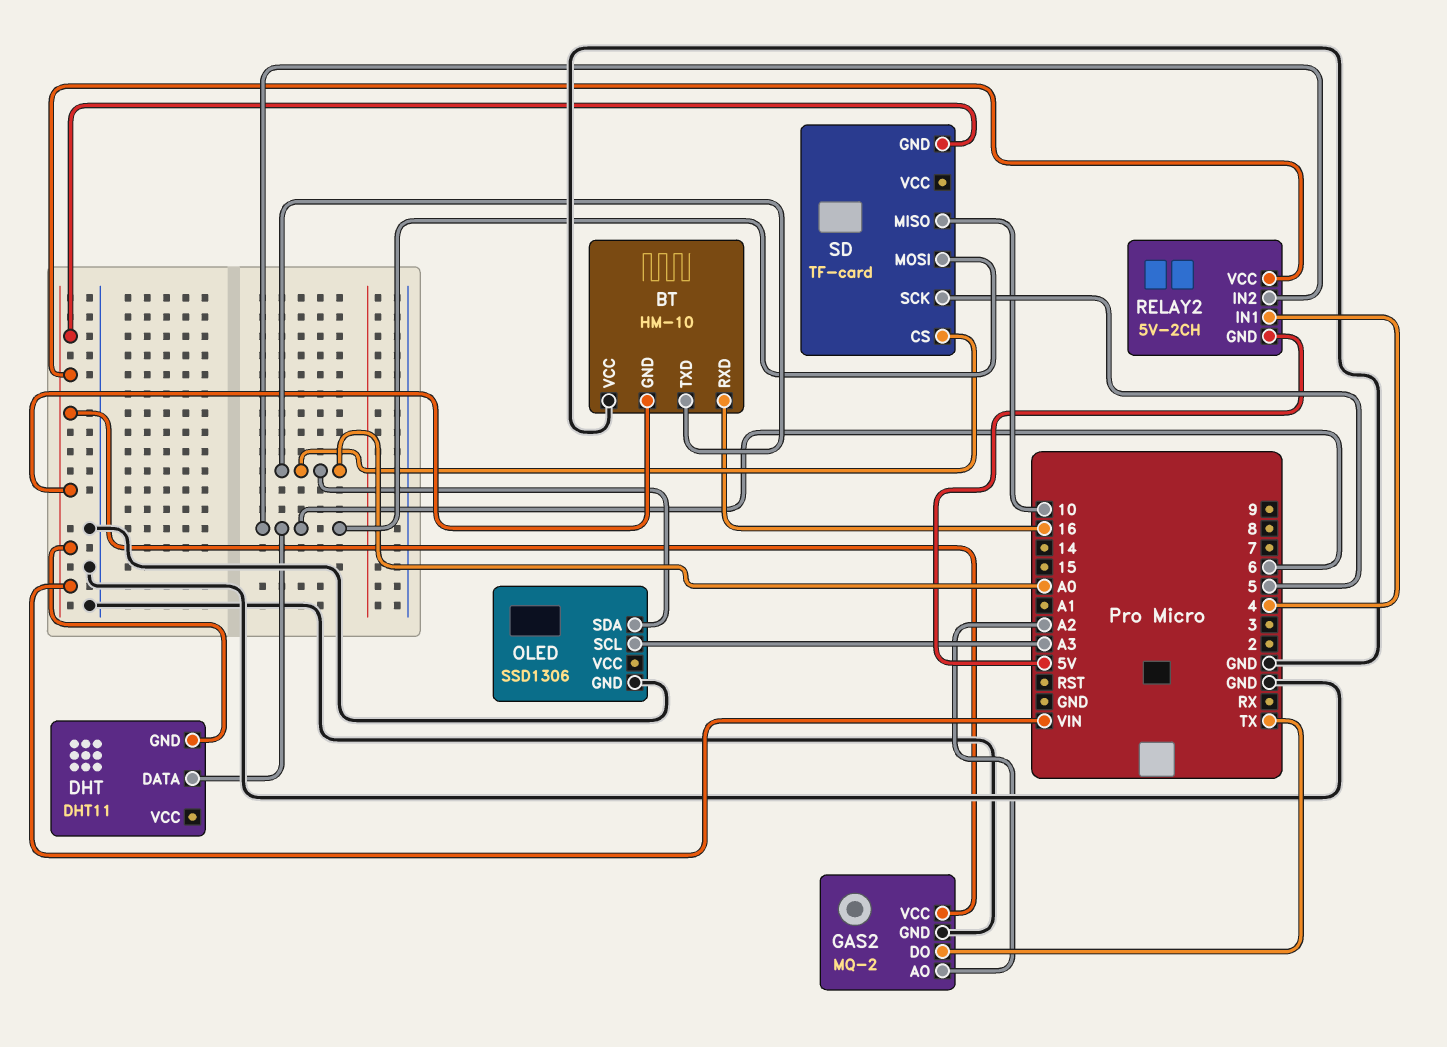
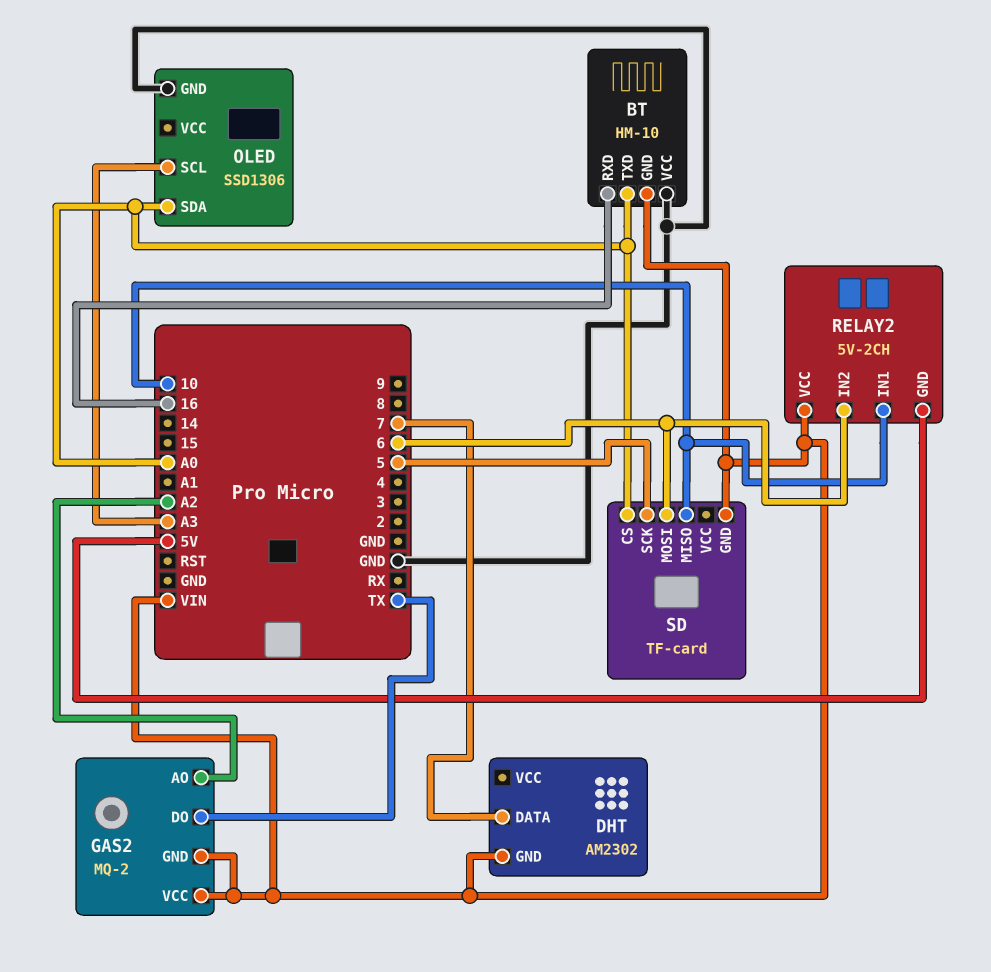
DHT: DHT11 -> AM2302
DHT pin DATA: 6 -> 7
GAS2 pin GND: GND -> VIN
RELAY2 pin IN1: 4 -> 10

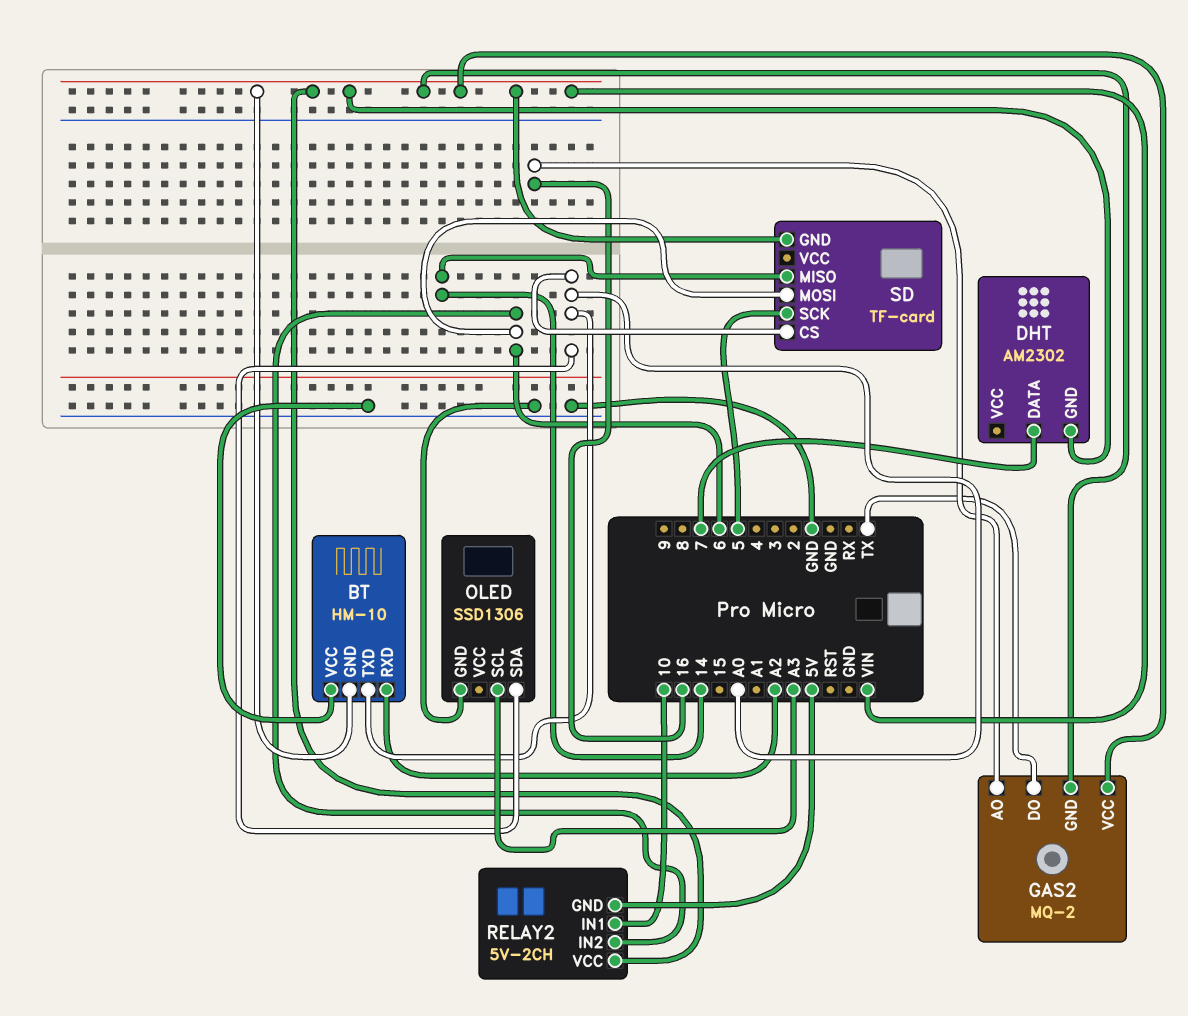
BT pin RXD: 16 -> A2
GAS2 pin AO: A2 -> 16
SD pin MISO: 10 -> 14

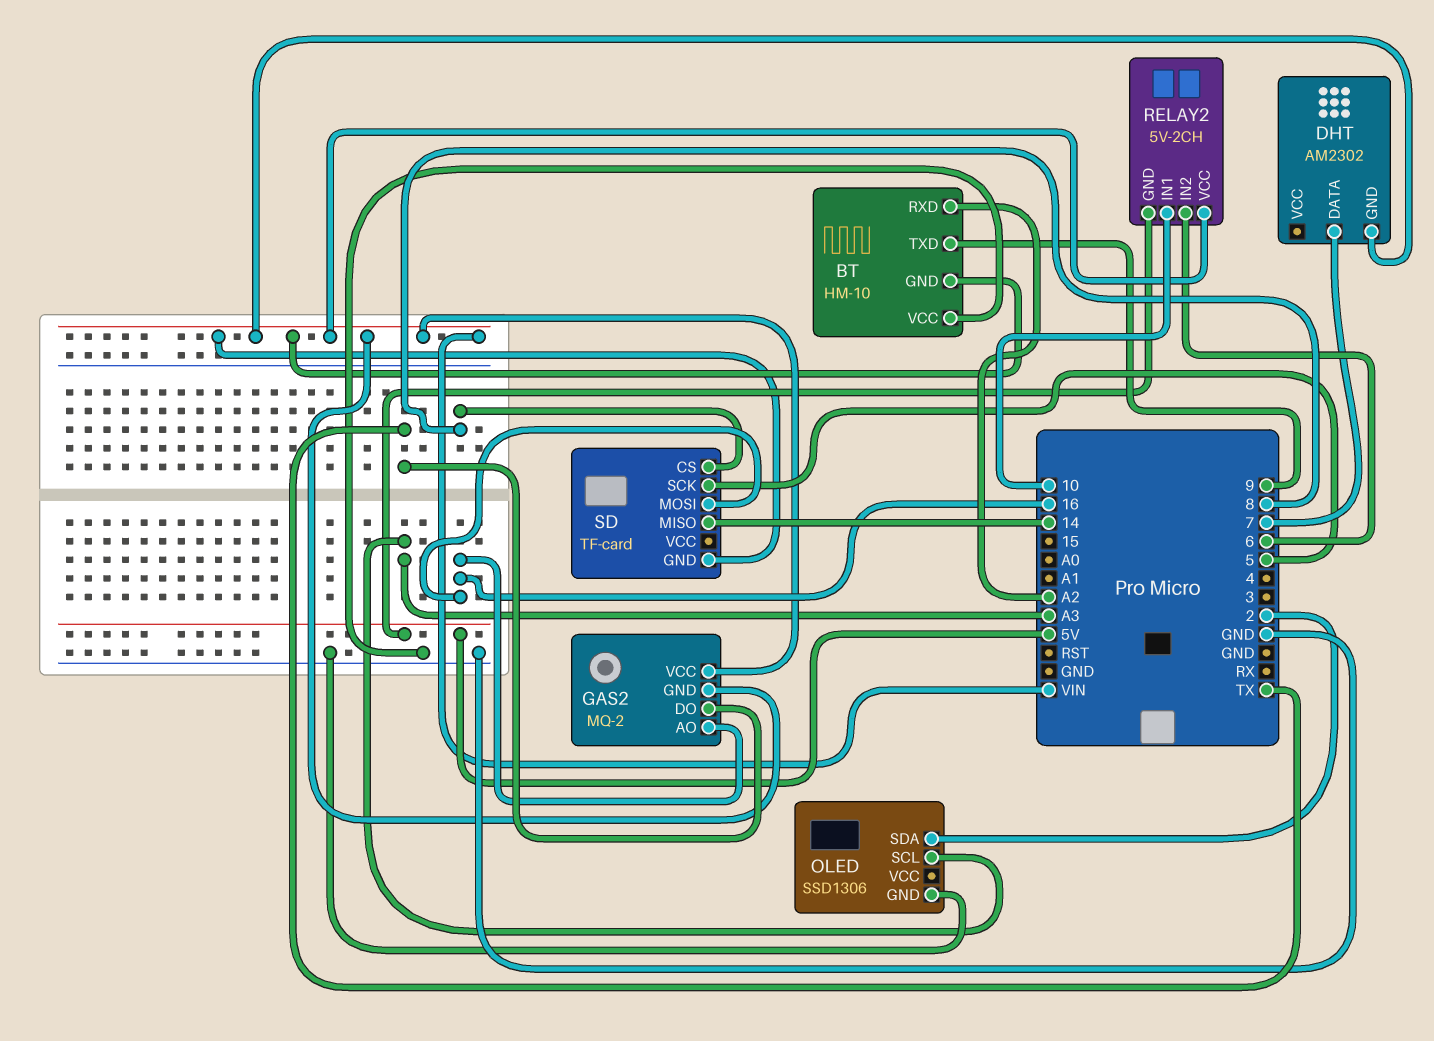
BT pin TXD: A0 -> 9
OLED pin SDA: A0 -> 2
SD pin CS: A0 -> 8
SD pin MOSI: 6 -> 16

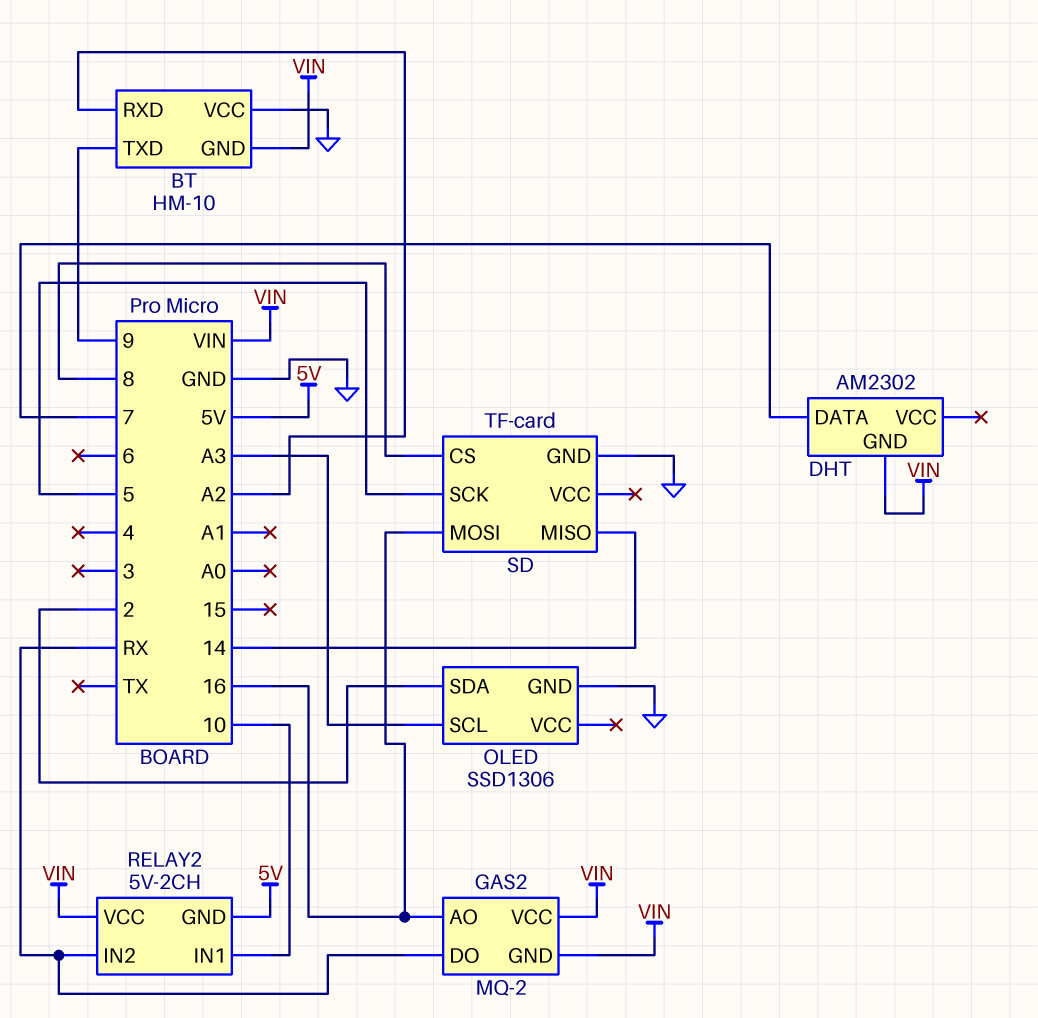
GAS2 pin DO: TX -> RX
RELAY2 pin IN2: 6 -> RX
SD pin GND: VIN -> GND

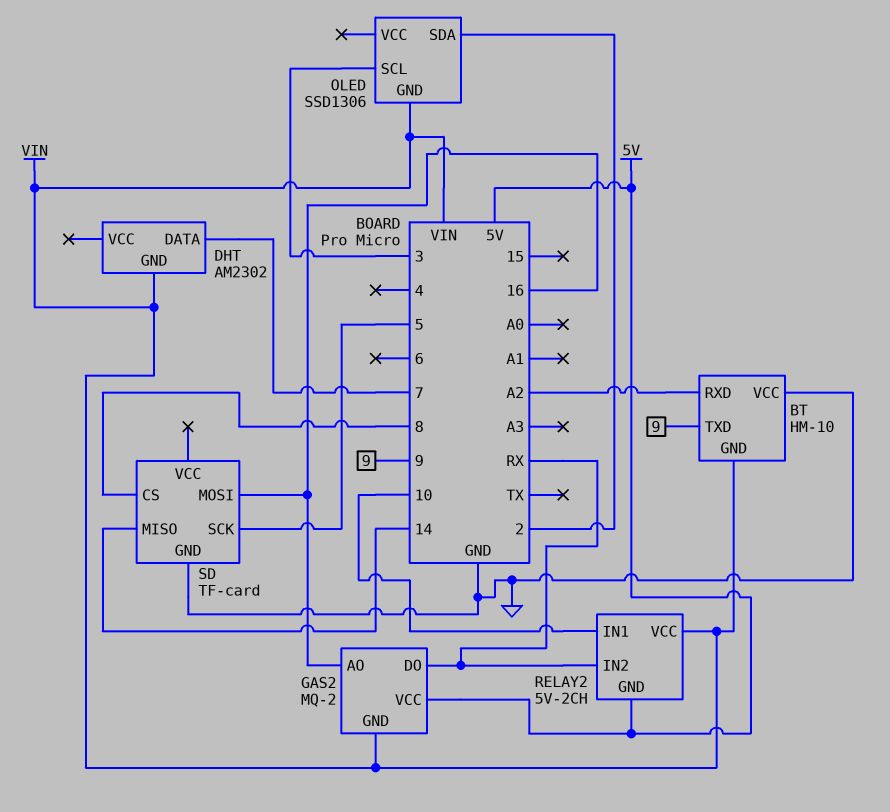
GAS2 pin VCC: VIN -> 5V
OLED pin GND: GND -> VIN
OLED pin SCL: A3 -> 3

